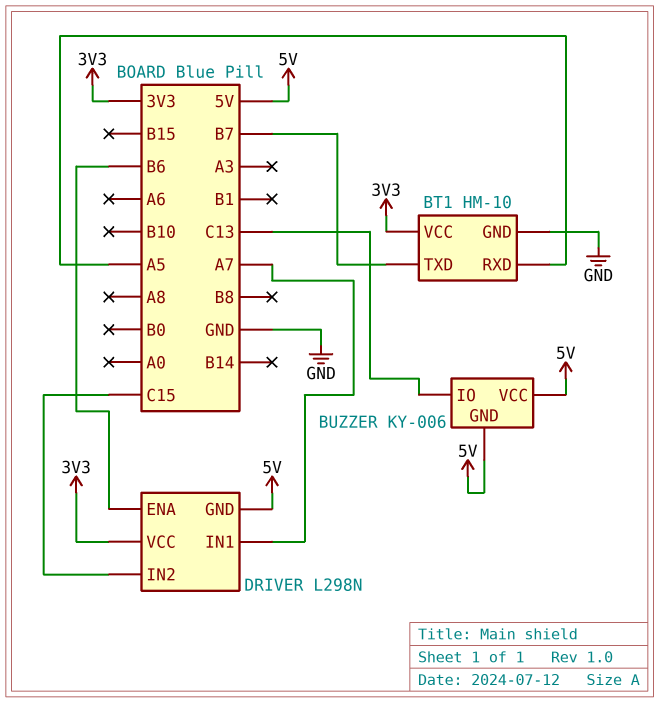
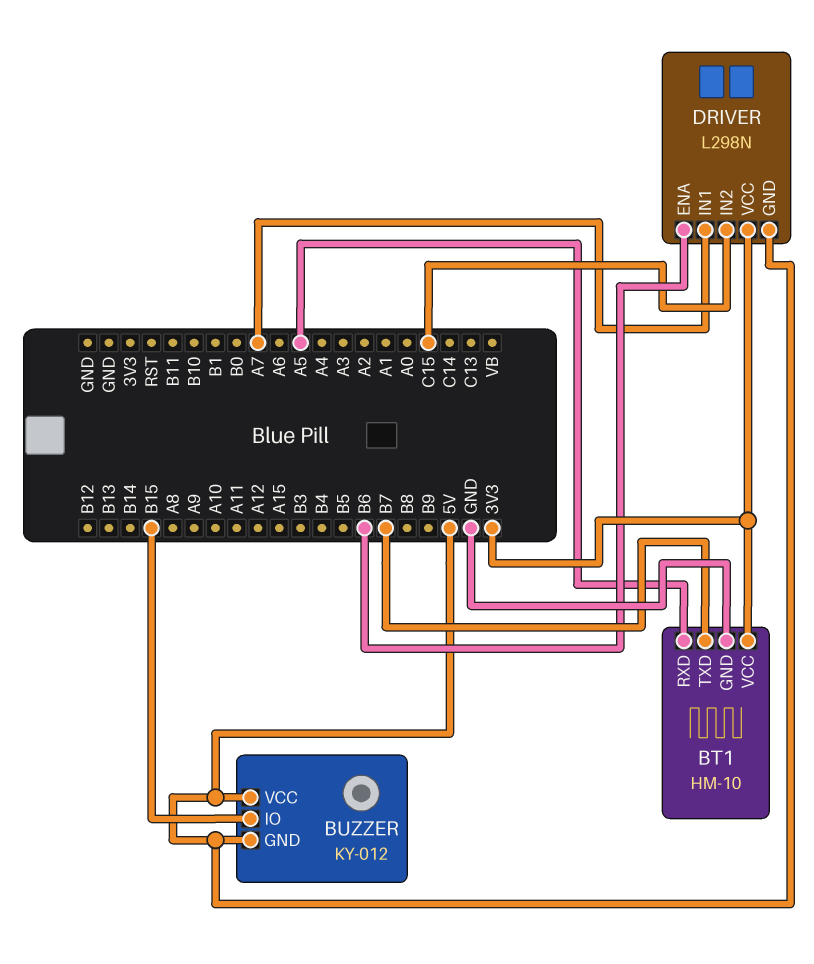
BUZZER: KY-006 -> KY-012
BUZZER pin IO: C13 -> B15

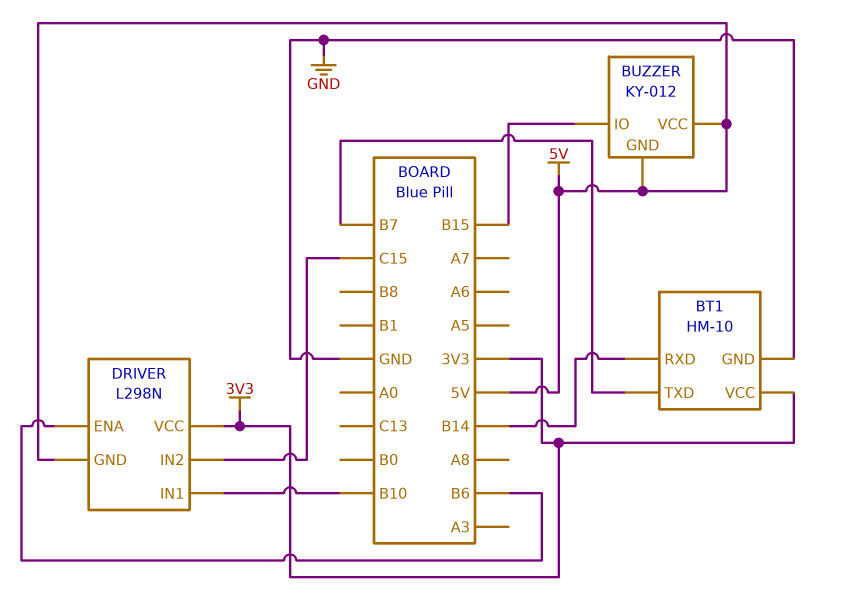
BT1 pin RXD: A5 -> B14
DRIVER pin IN1: A7 -> B10

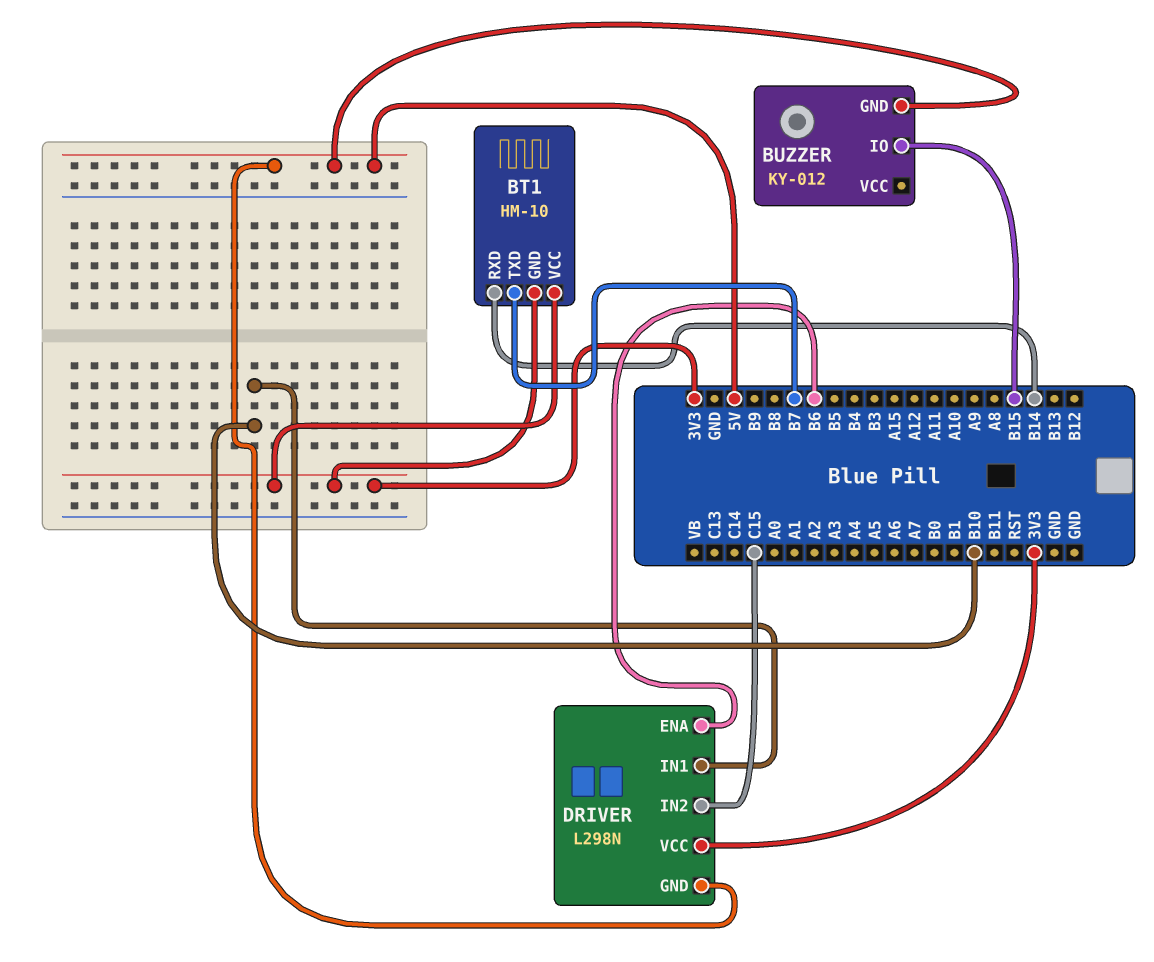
BT1 pin GND: GND -> 3V3
BUZZER pin VCC: 5V -> none

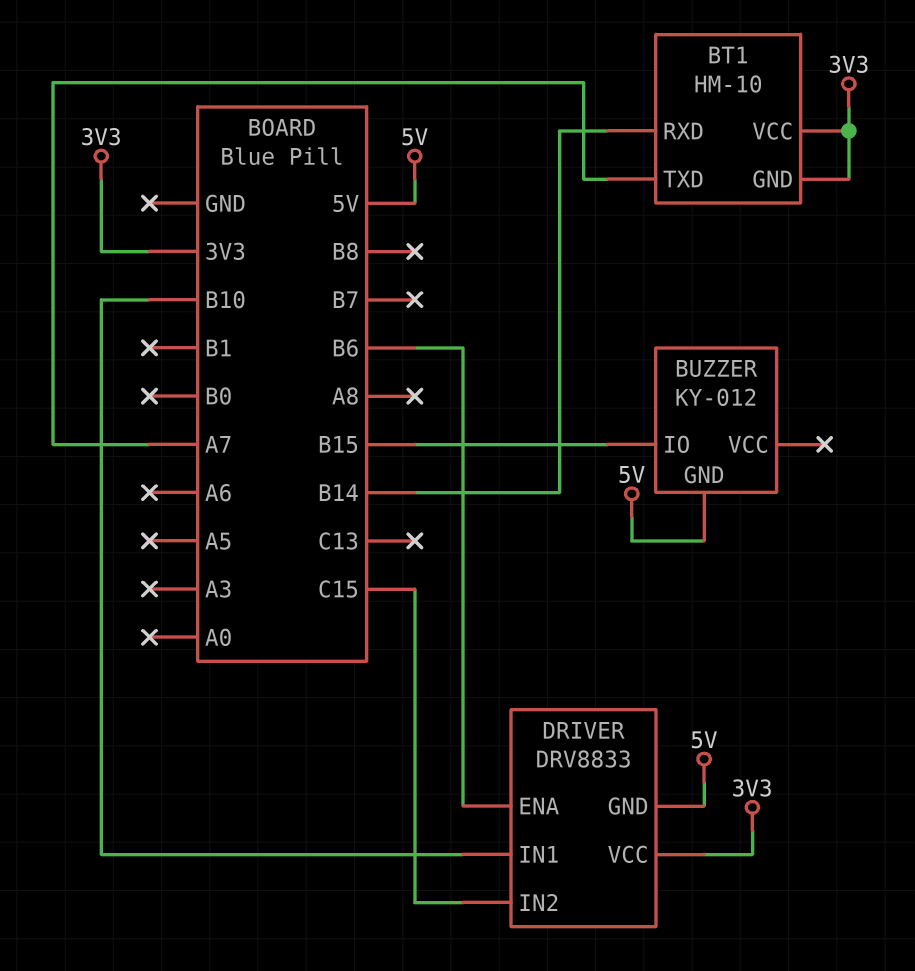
BT1 pin TXD: B7 -> A7
DRIVER: L298N -> DRV8833

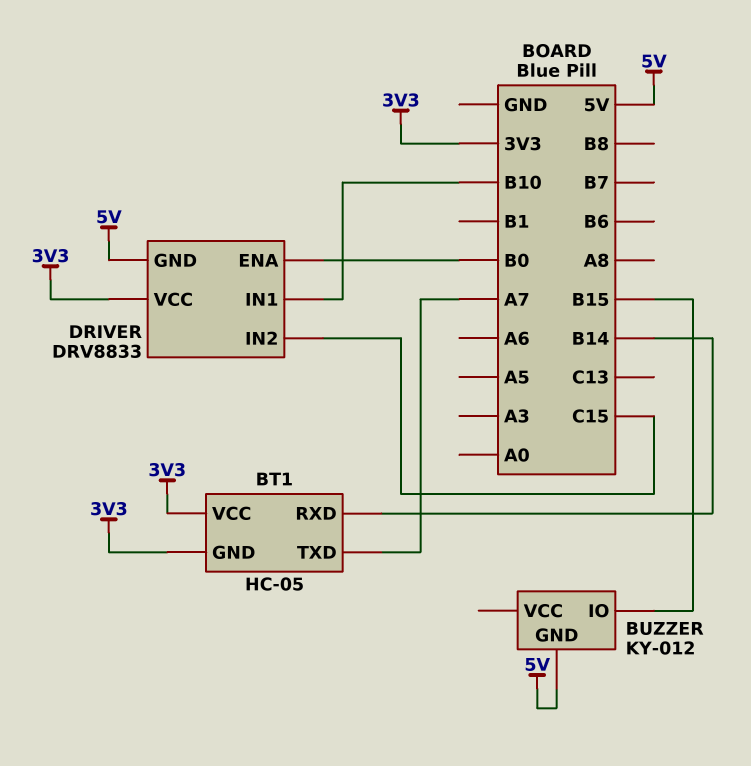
BT1: HM-10 -> HC-05
DRIVER pin ENA: B6 -> B0

